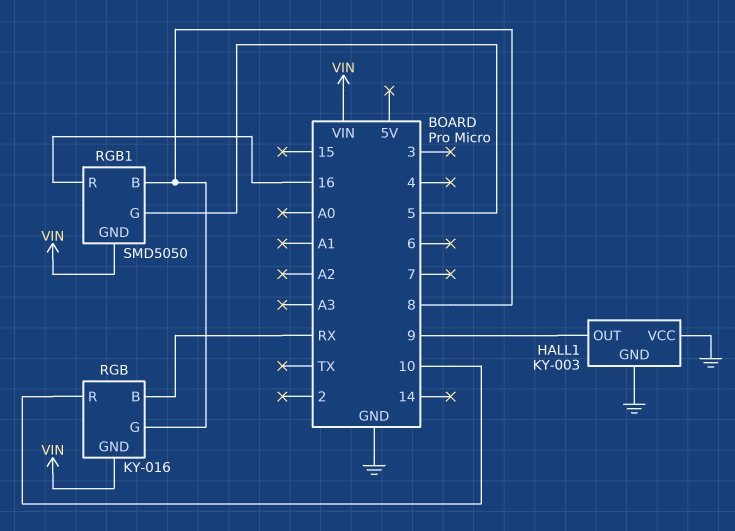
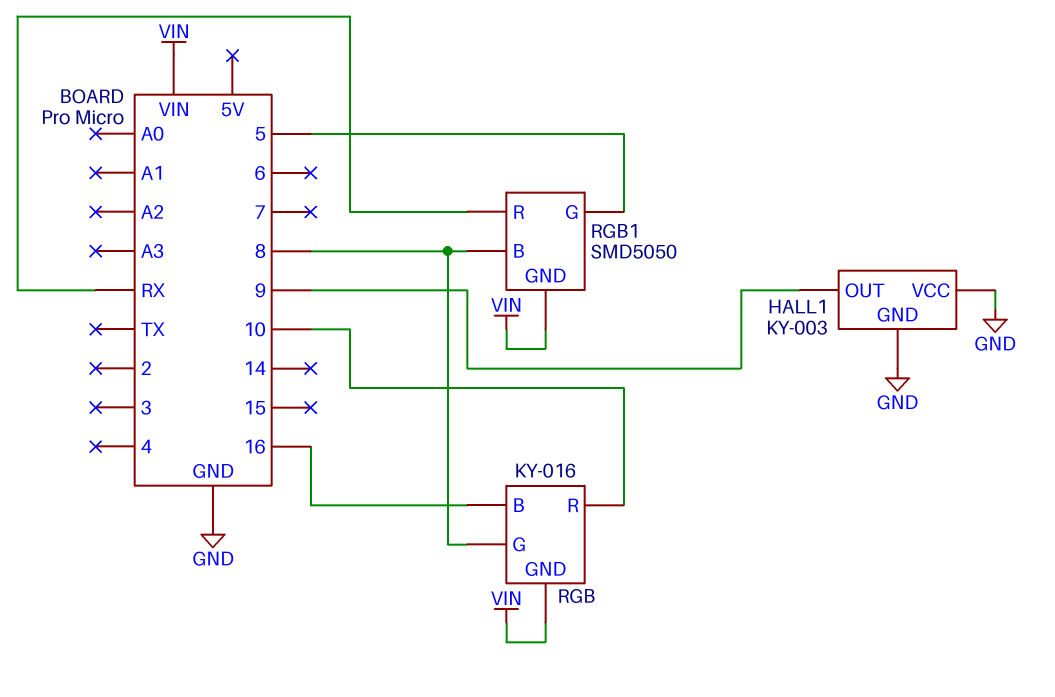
RGB pin B: RX -> 16
RGB1 pin R: 16 -> RX

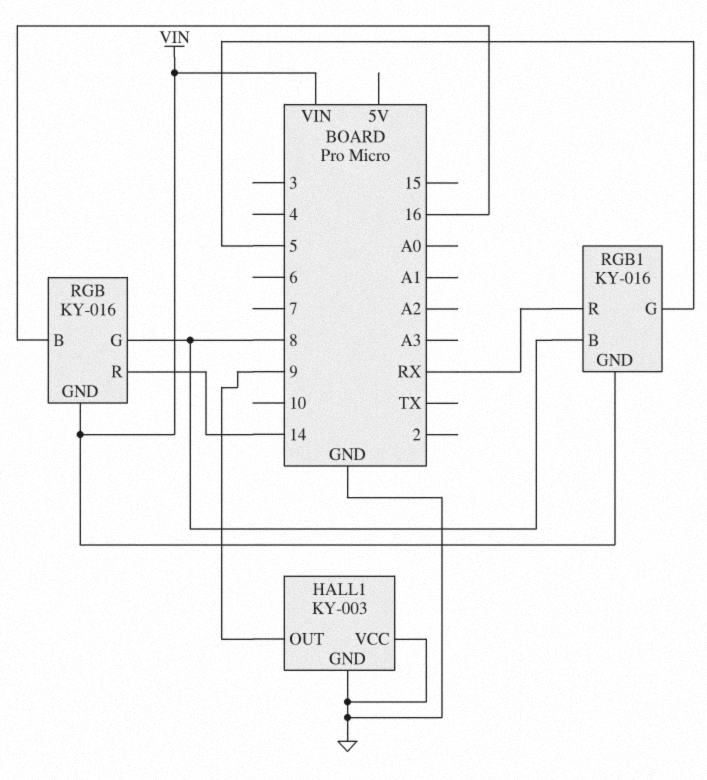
RGB pin R: 10 -> 14
RGB1: SMD5050 -> KY-016

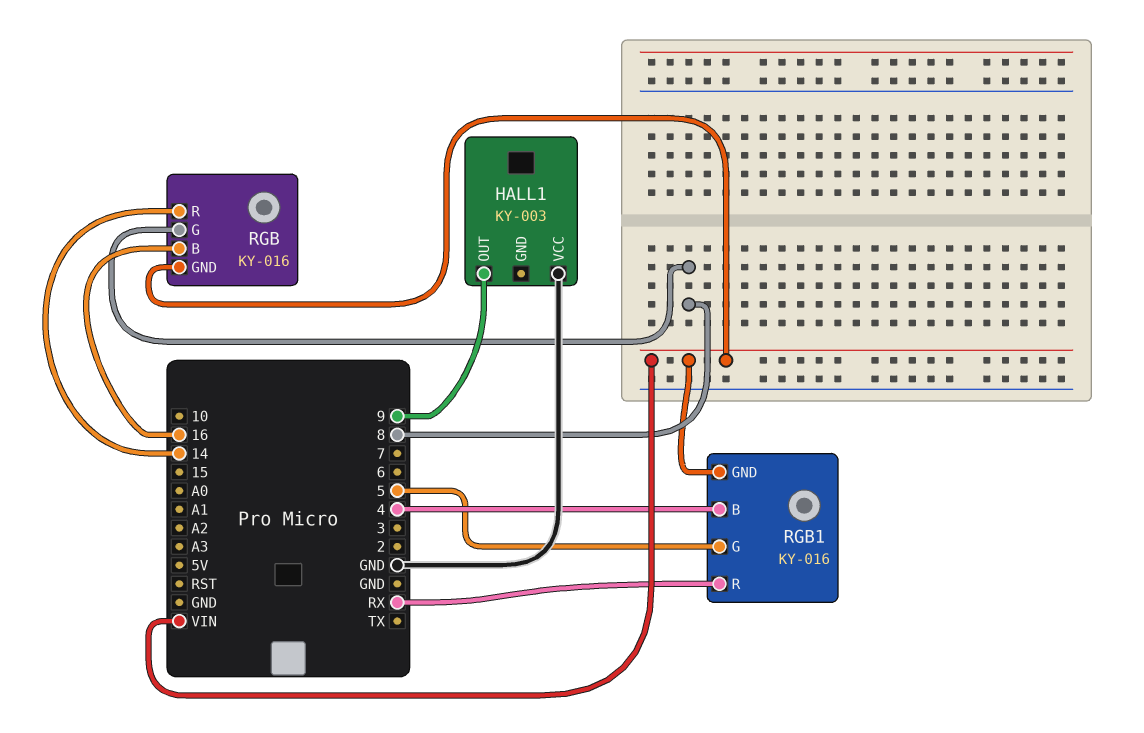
HALL1 pin GND: GND -> none
RGB1 pin B: 8 -> 4

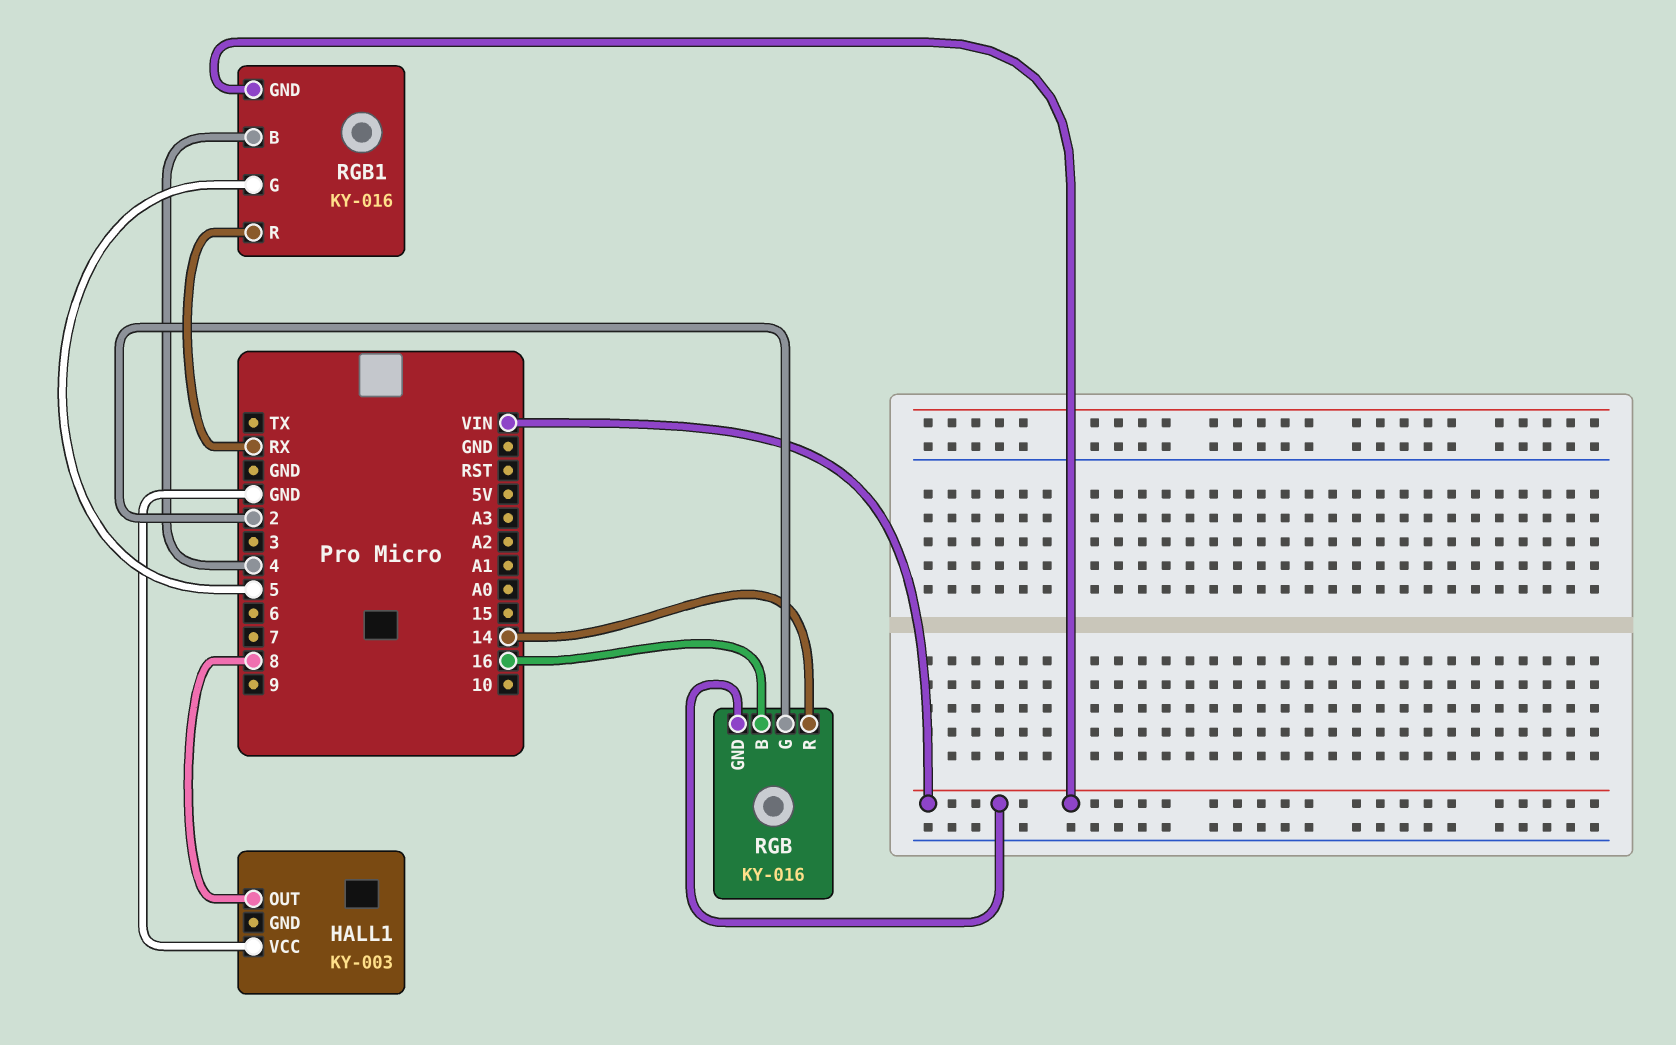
HALL1 pin OUT: 9 -> 8
RGB pin G: 8 -> 2

